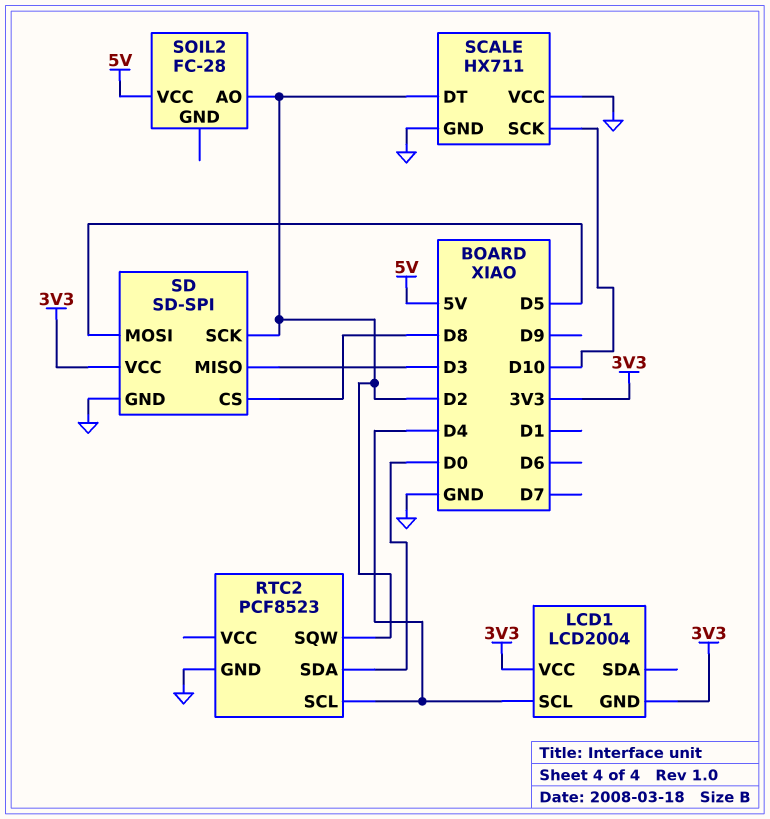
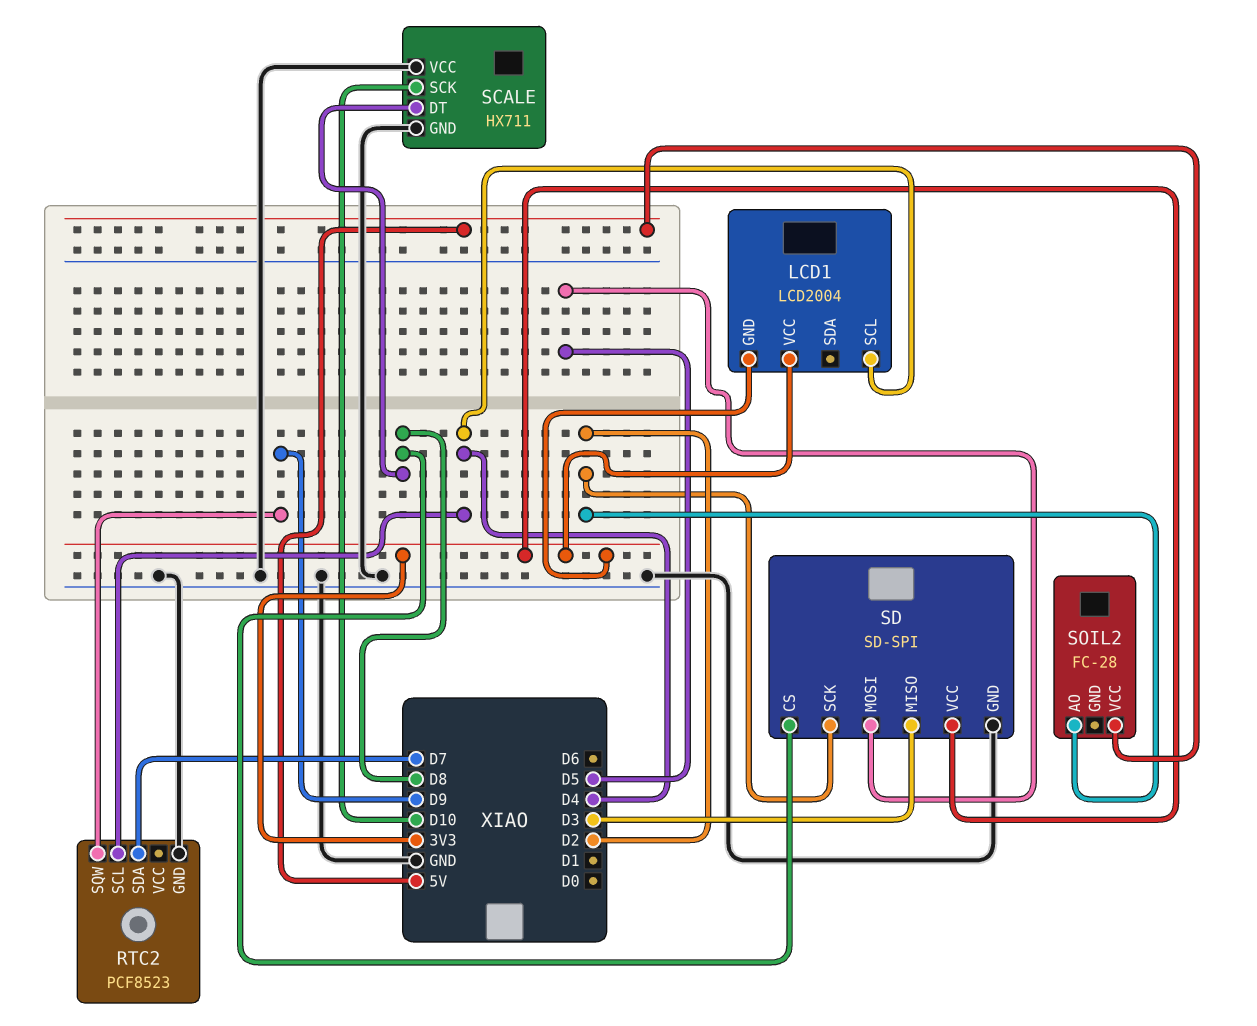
RTC2 pin SDA: D0 -> D7
RTC2 pin SQW: D2 -> D9
SCALE pin DT: D2 -> D8

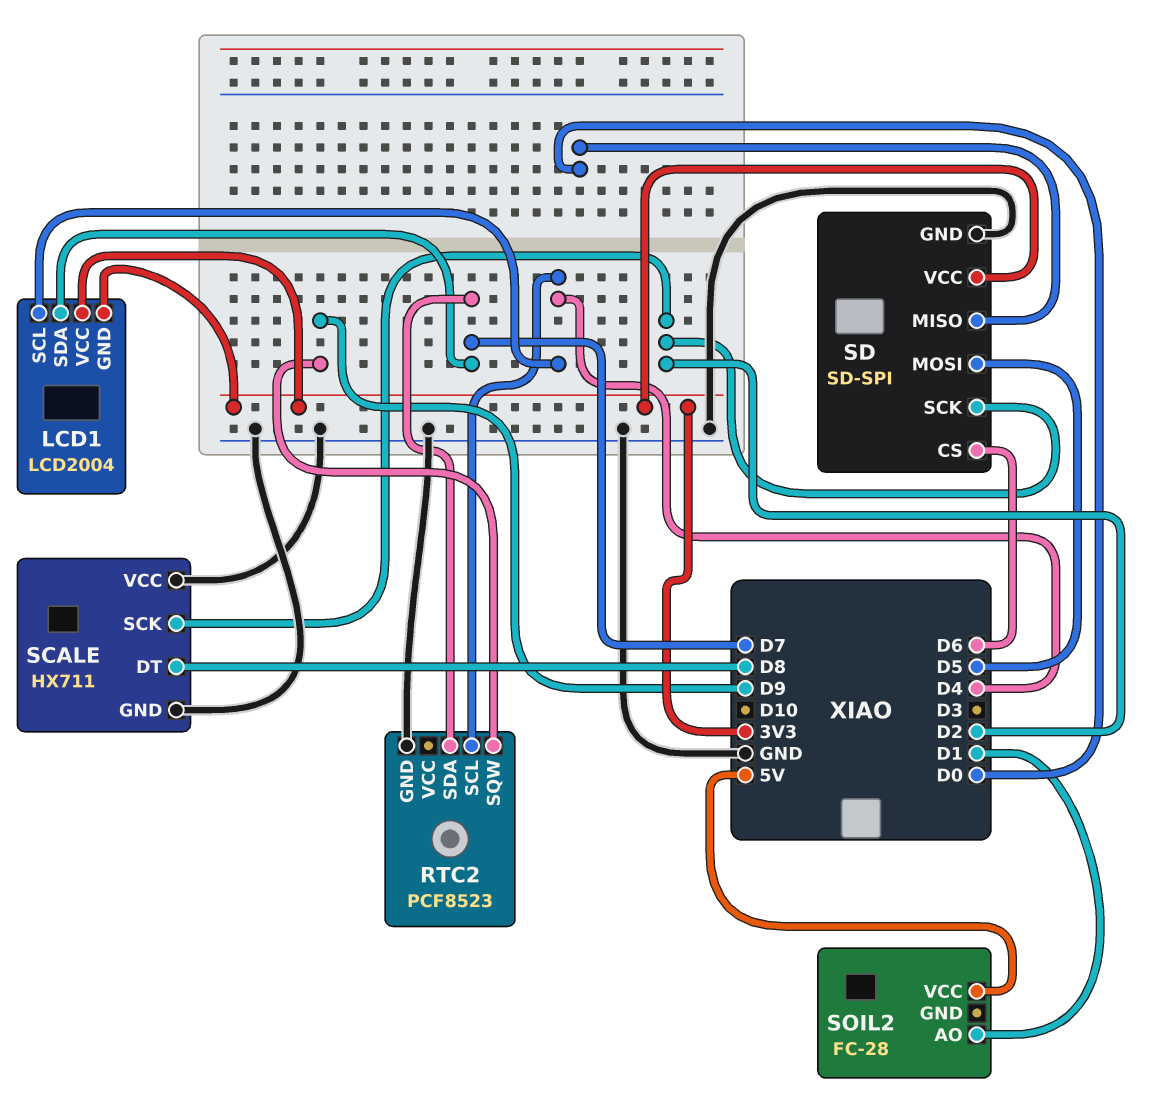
LCD1 pin SDA: none -> D7
SCALE pin SCK: D10 -> D2
SD pin CS: D8 -> D6
SD pin MISO: D3 -> D0
SOIL2 pin AO: D2 -> D1

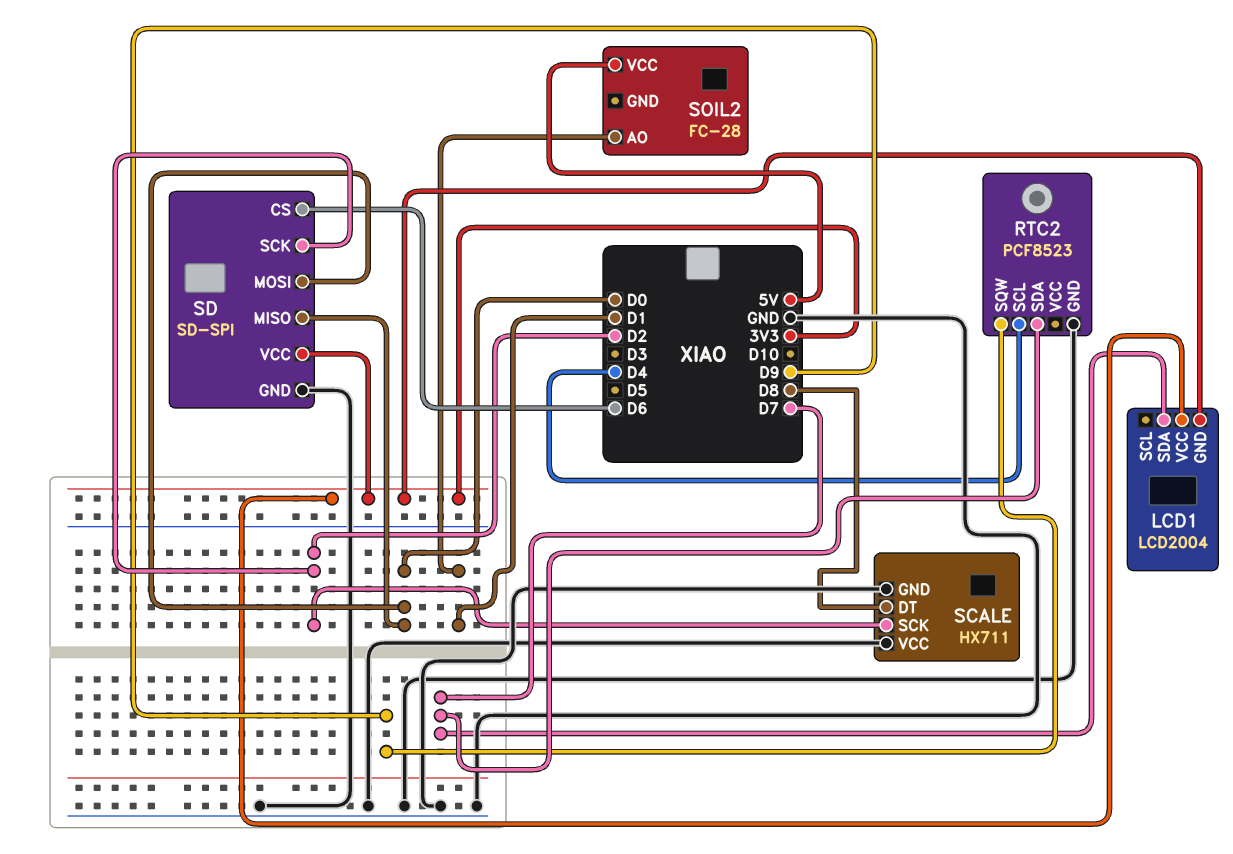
LCD1 pin SCL: D4 -> none
SD pin MOSI: D5 -> D0

